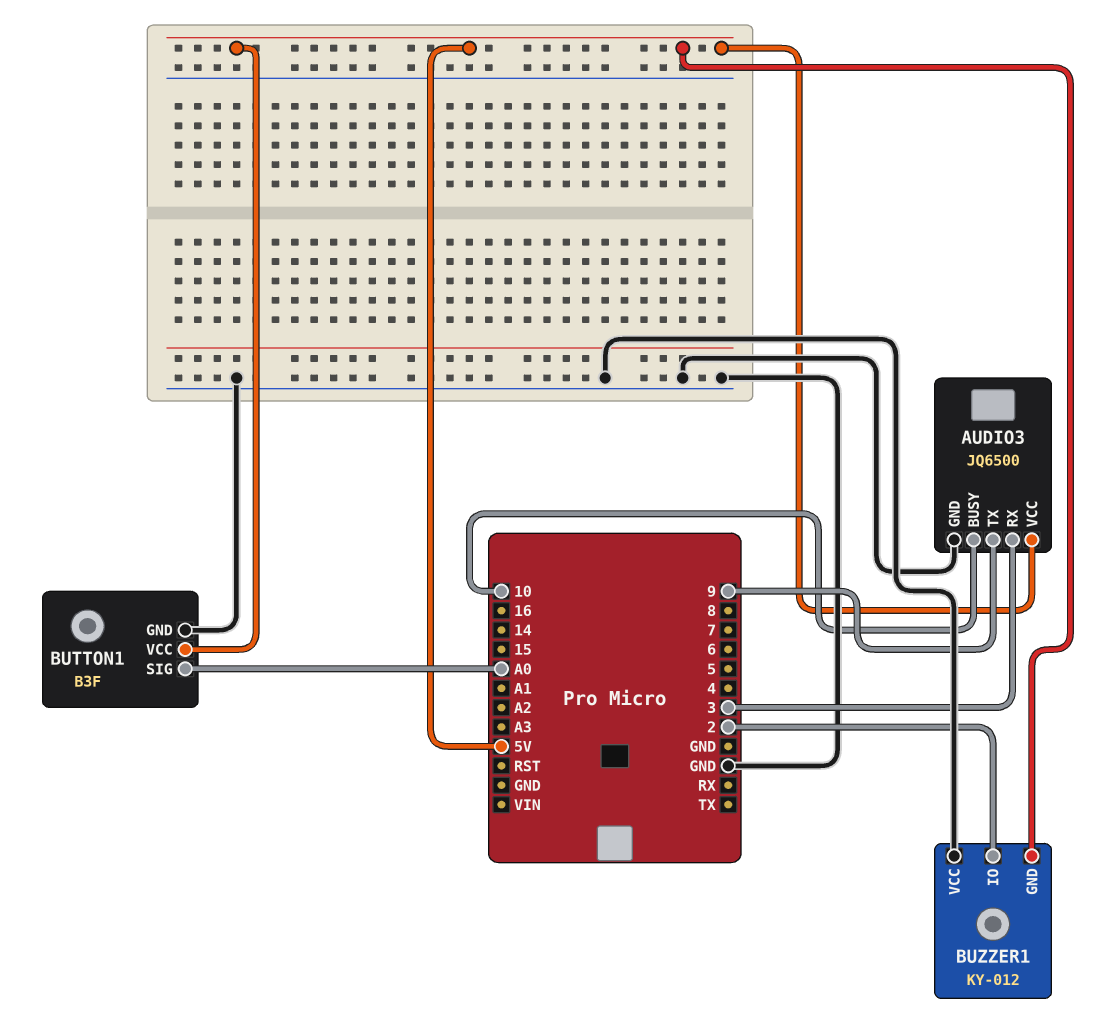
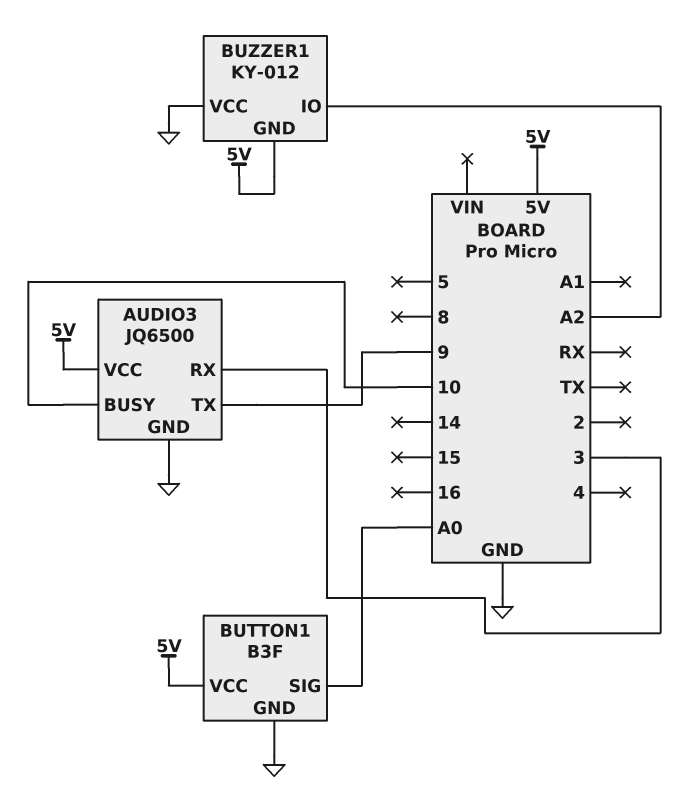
BUZZER1 pin IO: 2 -> A2

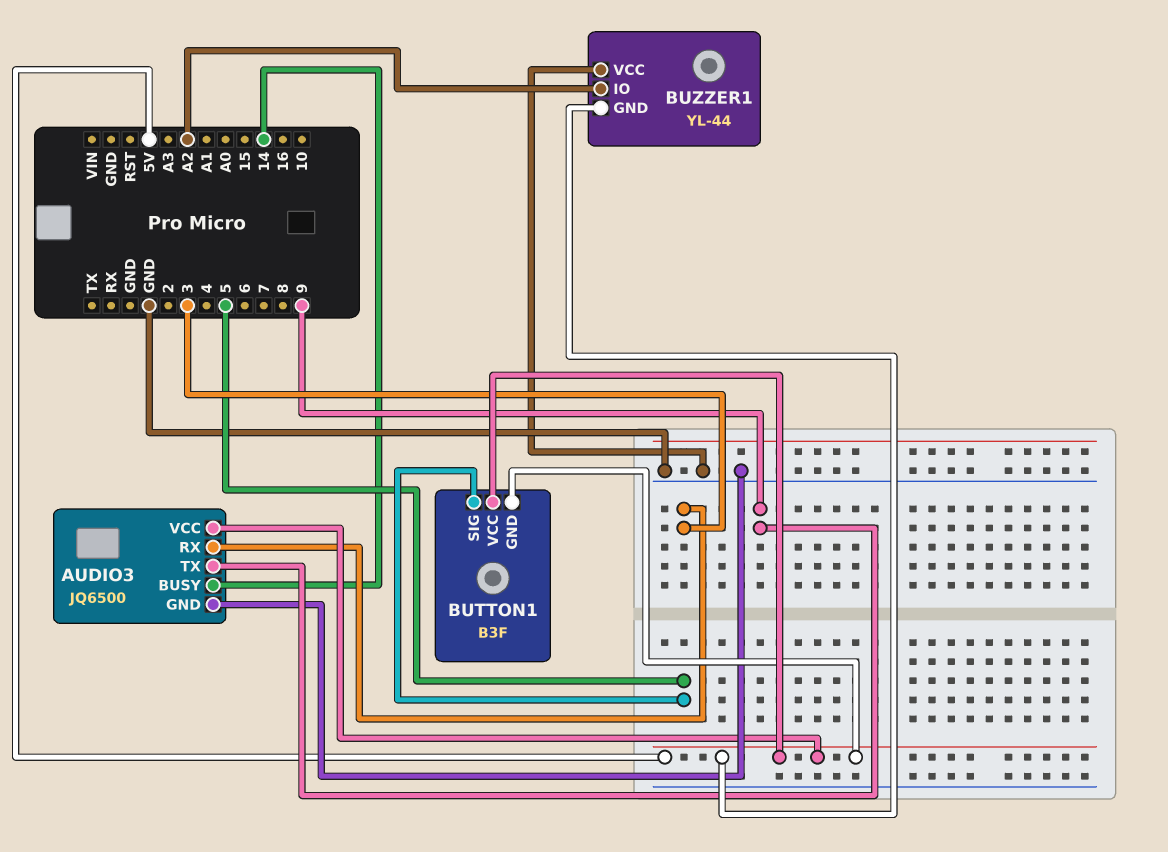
AUDIO3 pin BUSY: 10 -> 14
BUTTON1 pin GND: GND -> 5V
BUTTON1 pin SIG: A0 -> 5
BUZZER1: KY-012 -> YL-44

